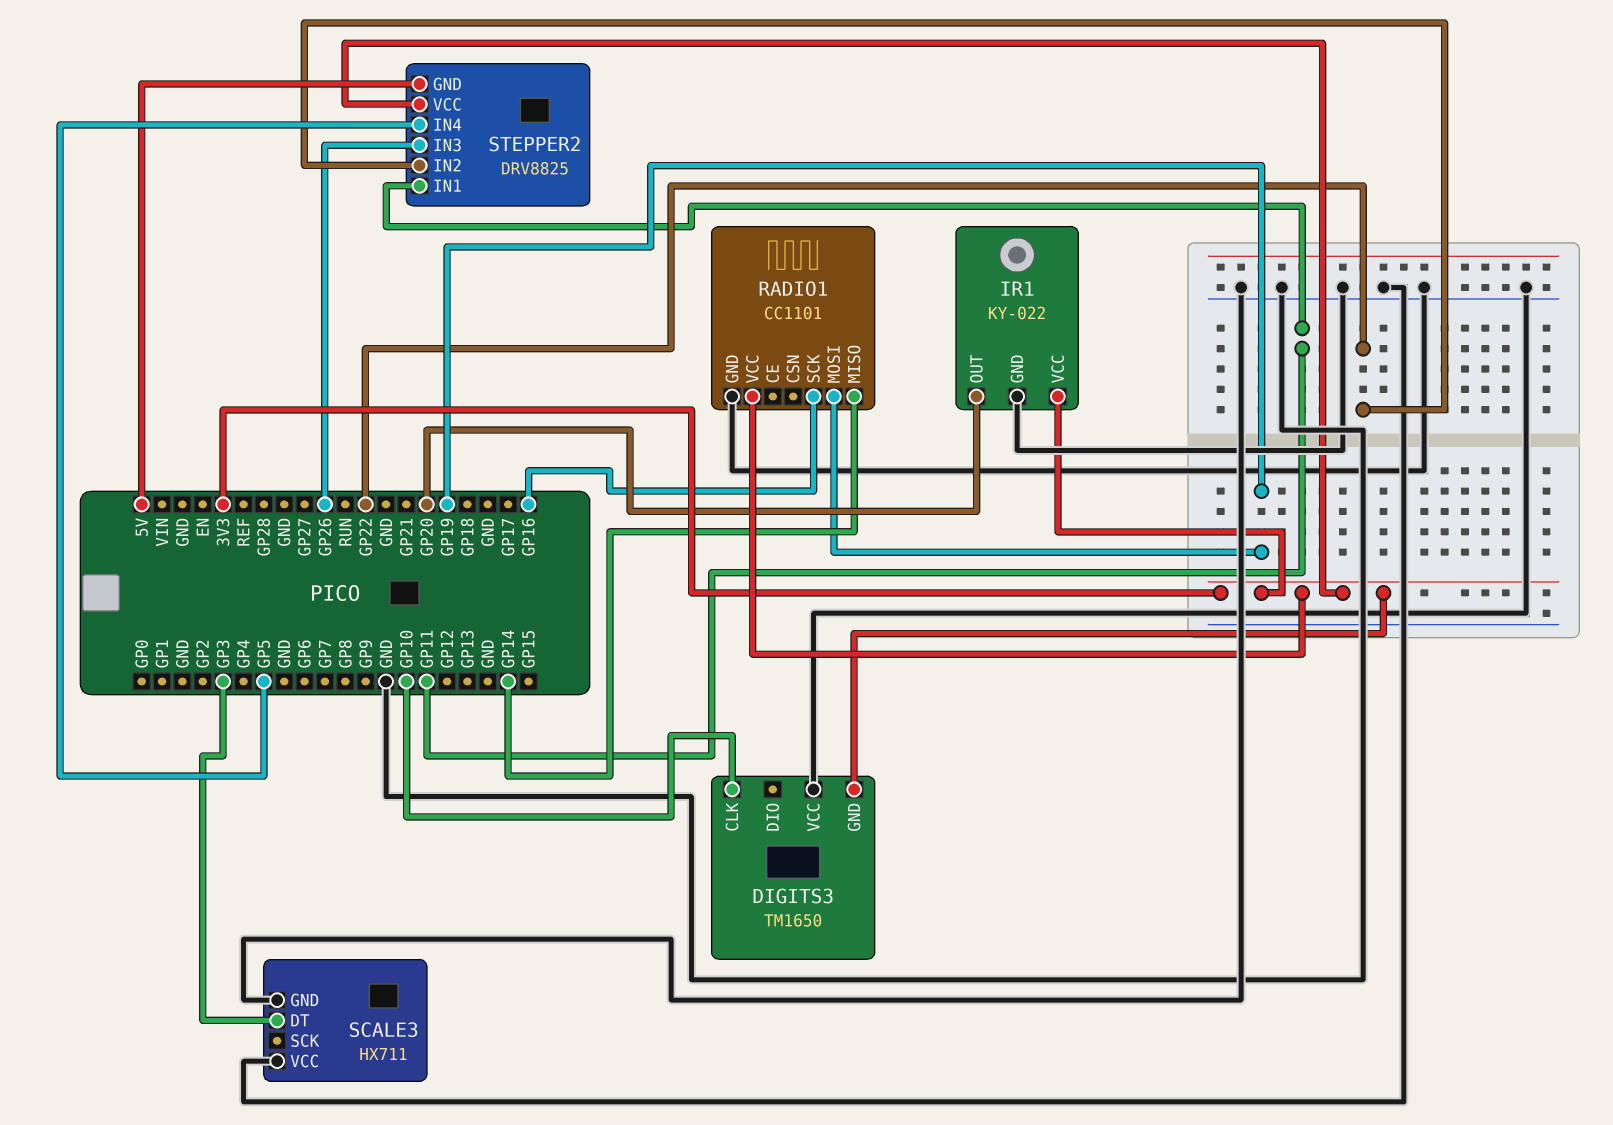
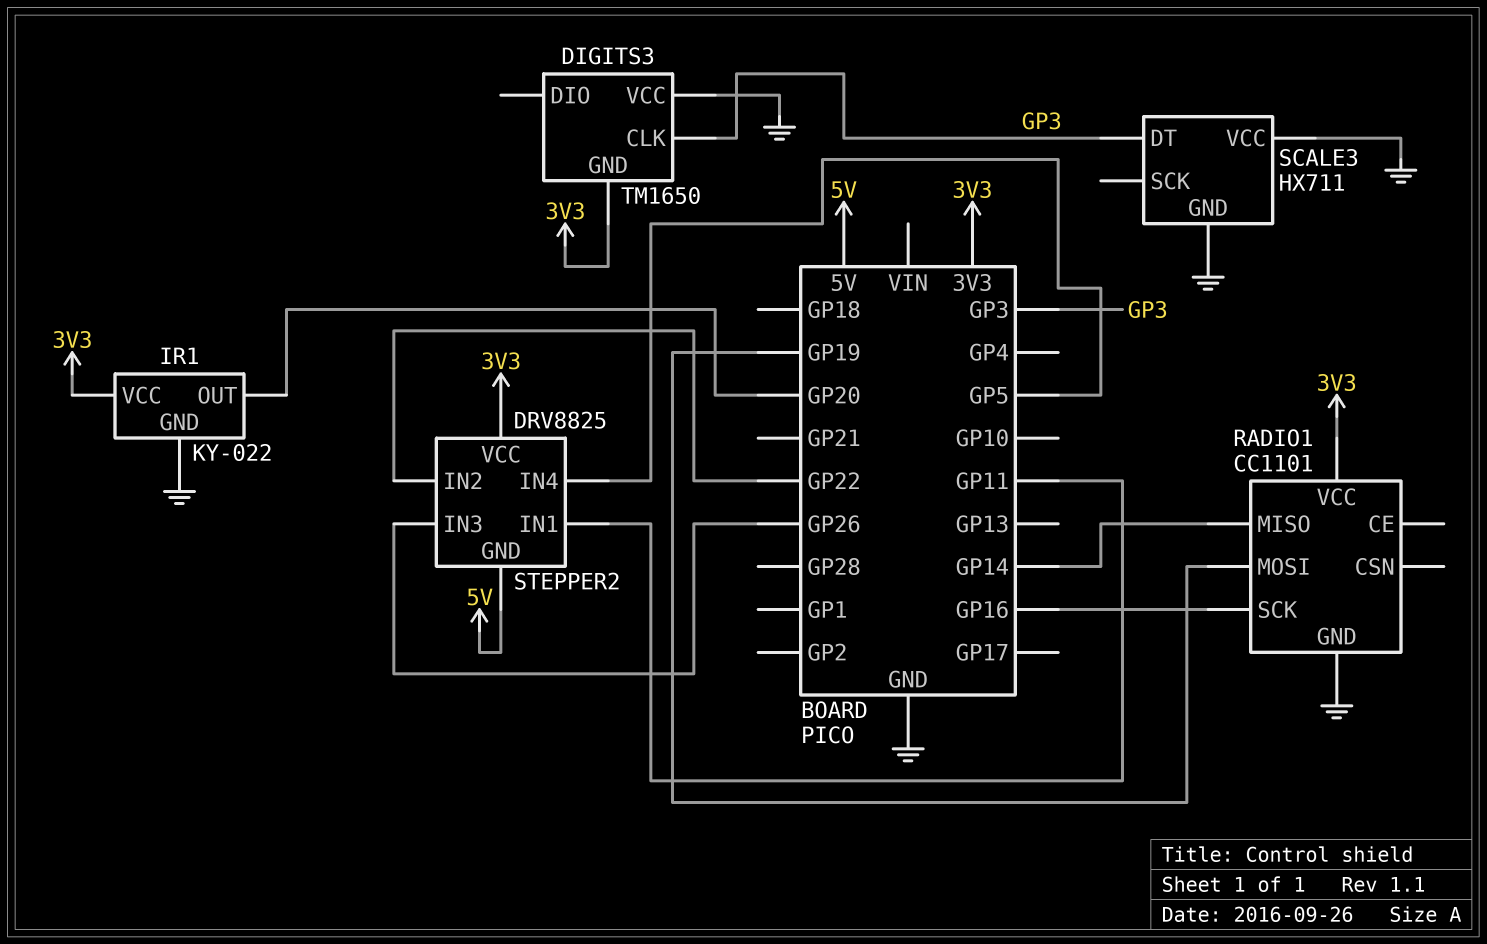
DIGITS3 pin CLK: GP10 -> GP3

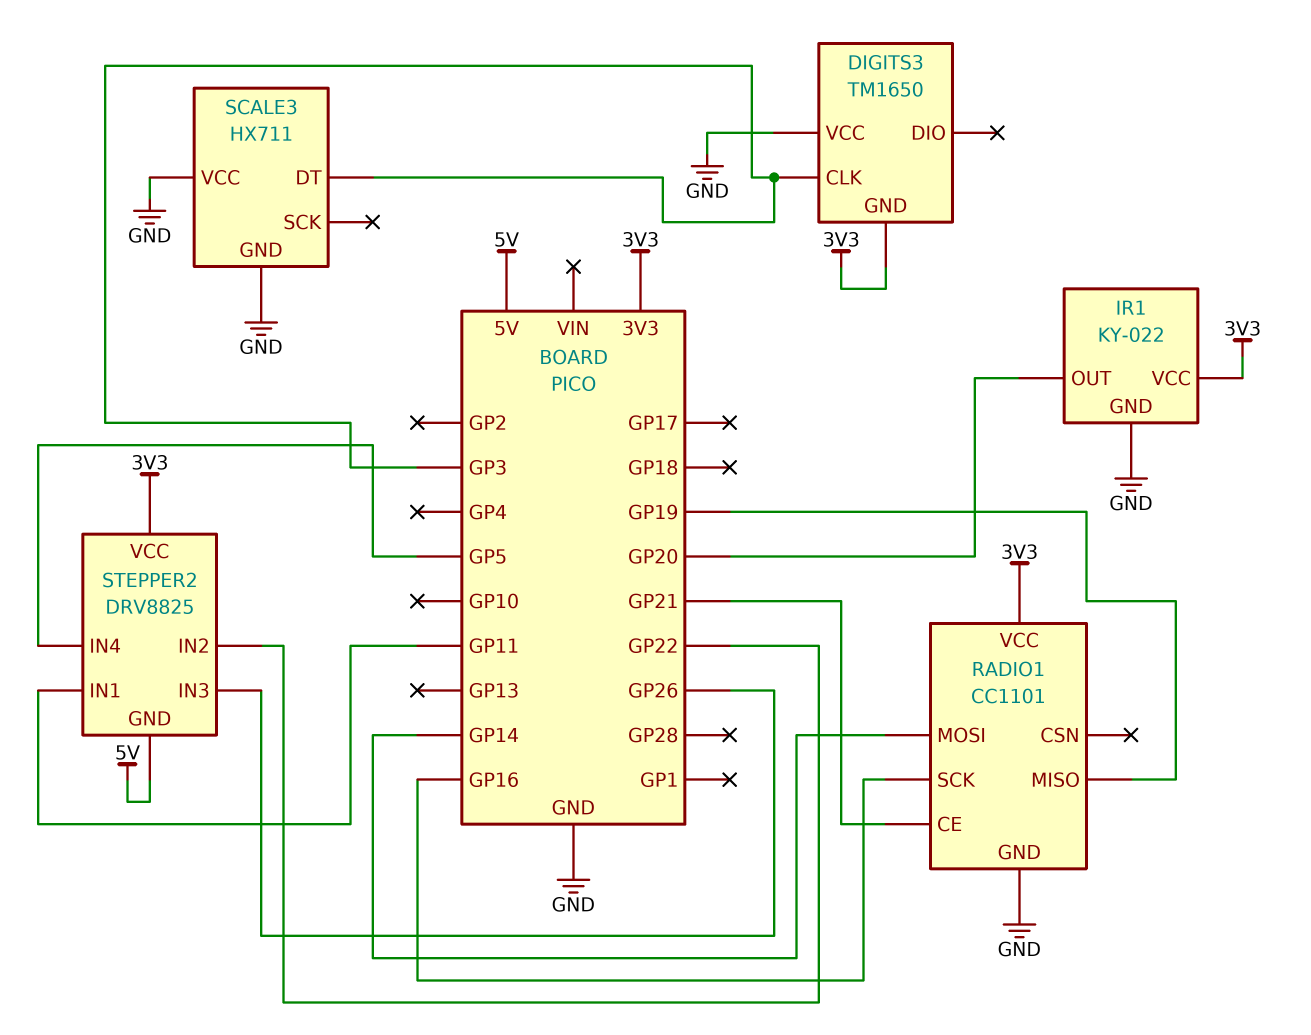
RADIO1 pin CE: none -> GP21
RADIO1 pin MISO: GP14 -> GP19
RADIO1 pin MOSI: GP19 -> GP14

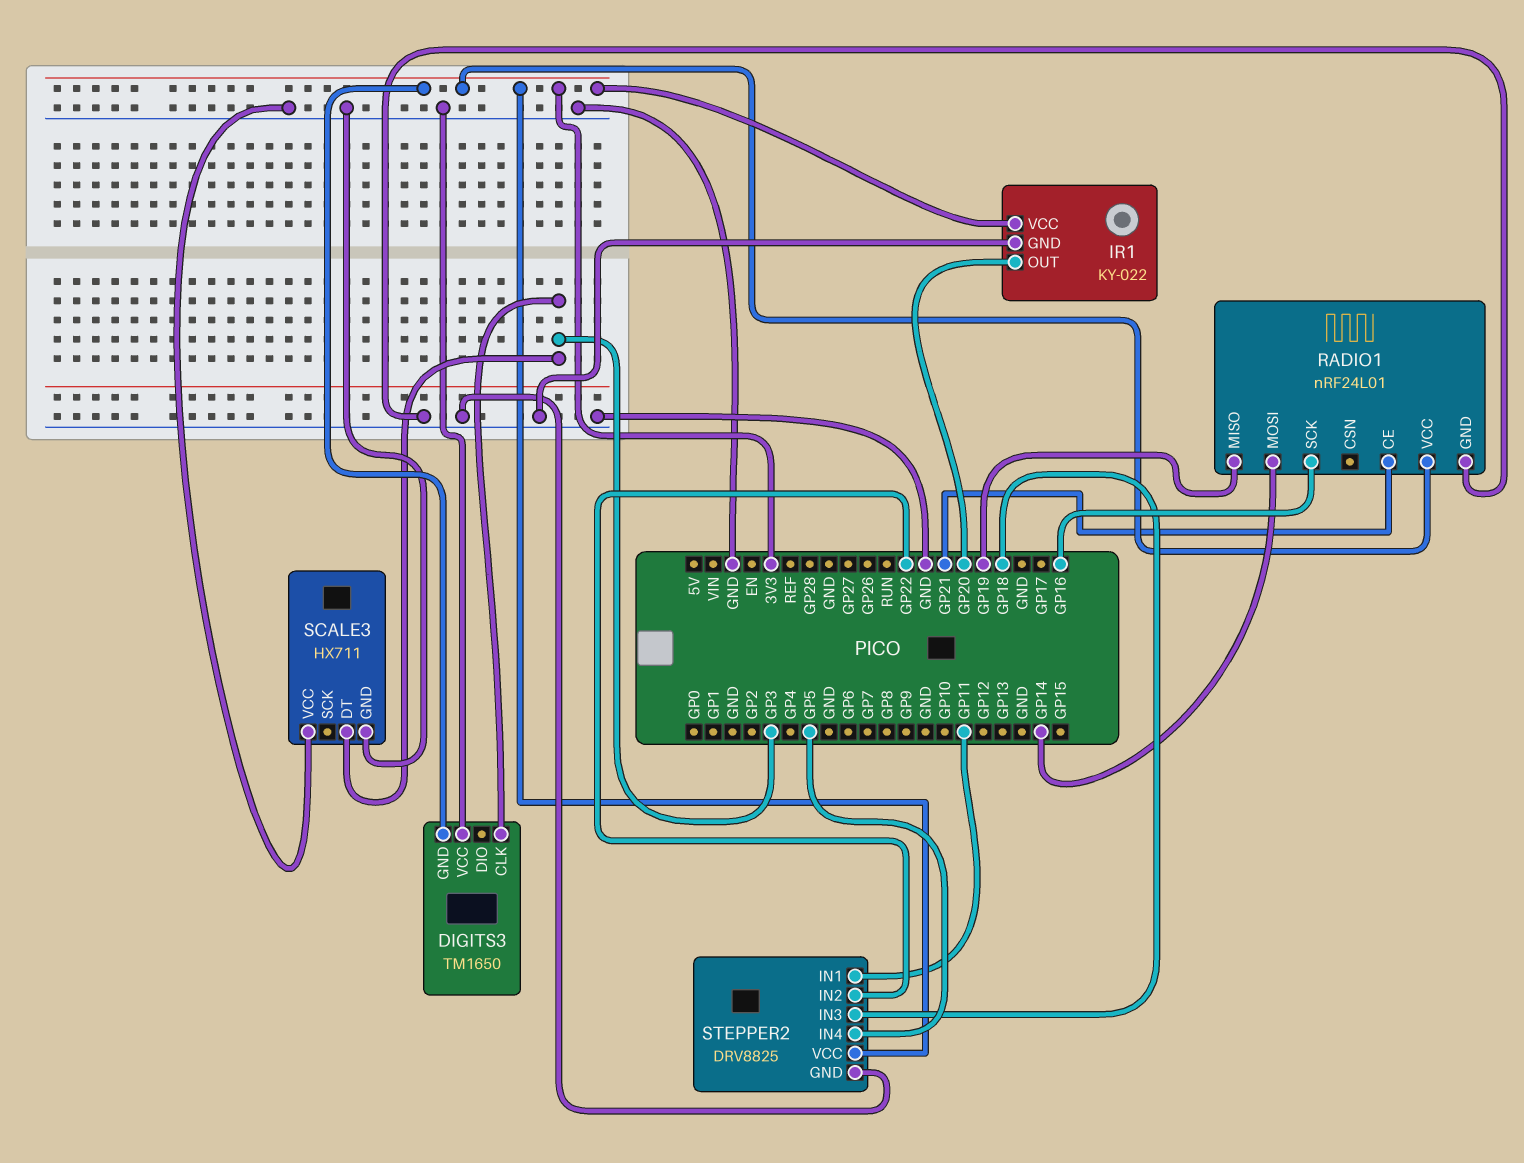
RADIO1: CC1101 -> nRF24L01
STEPPER2 pin GND: 5V -> GND
STEPPER2 pin IN3: GP26 -> GP18

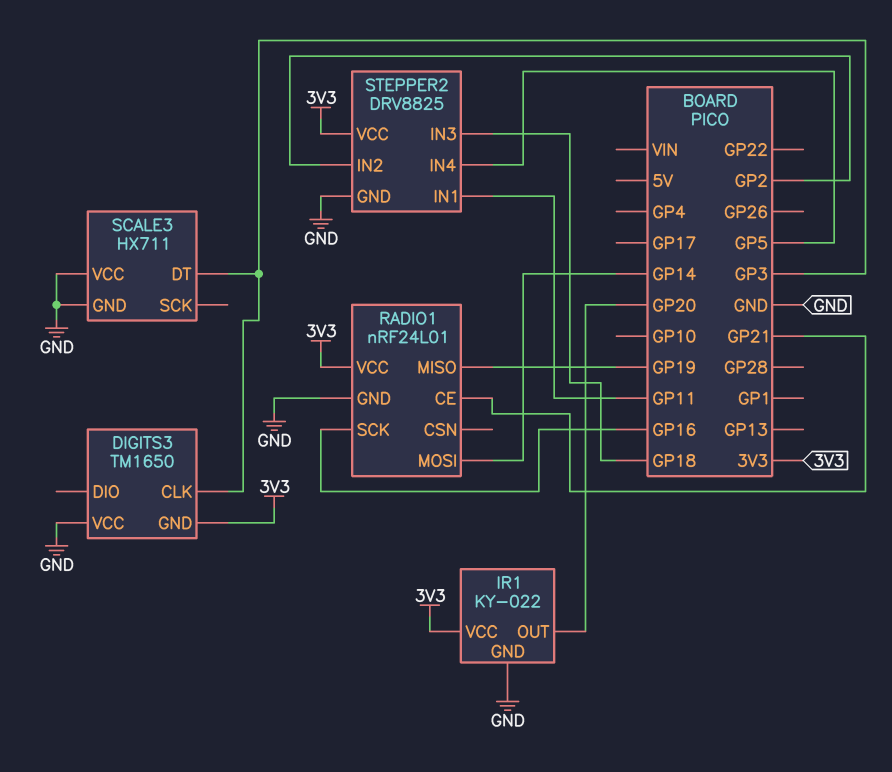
STEPPER2 pin IN2: GP22 -> GP2

